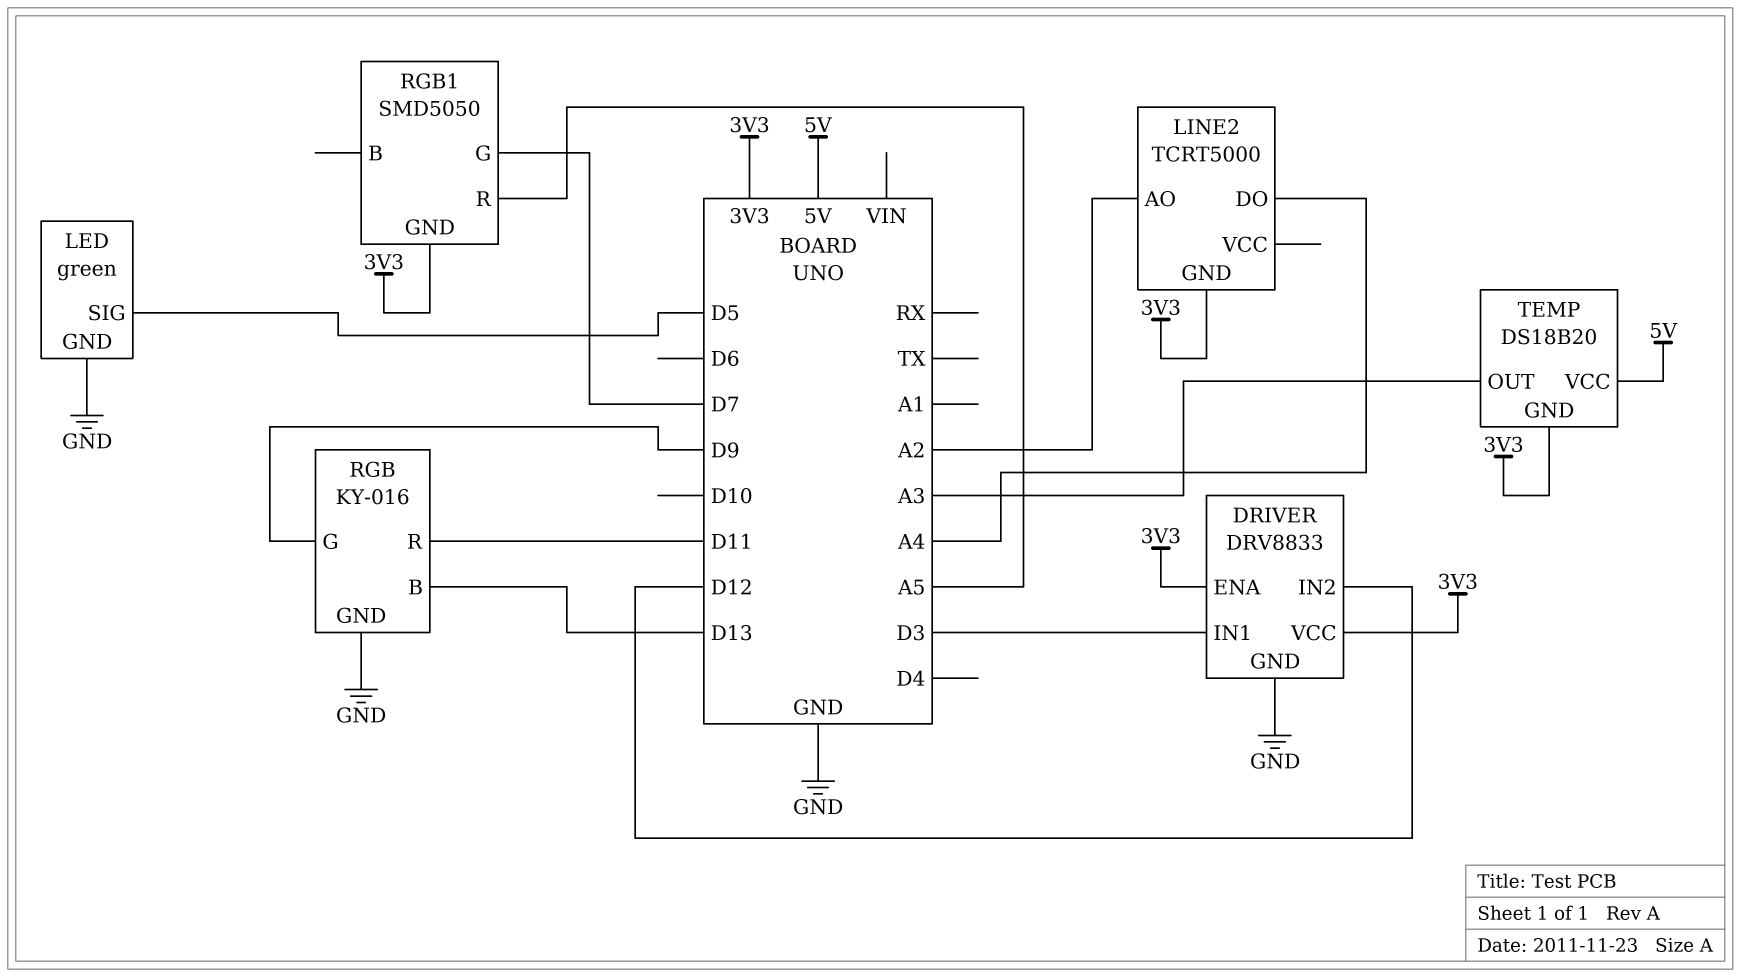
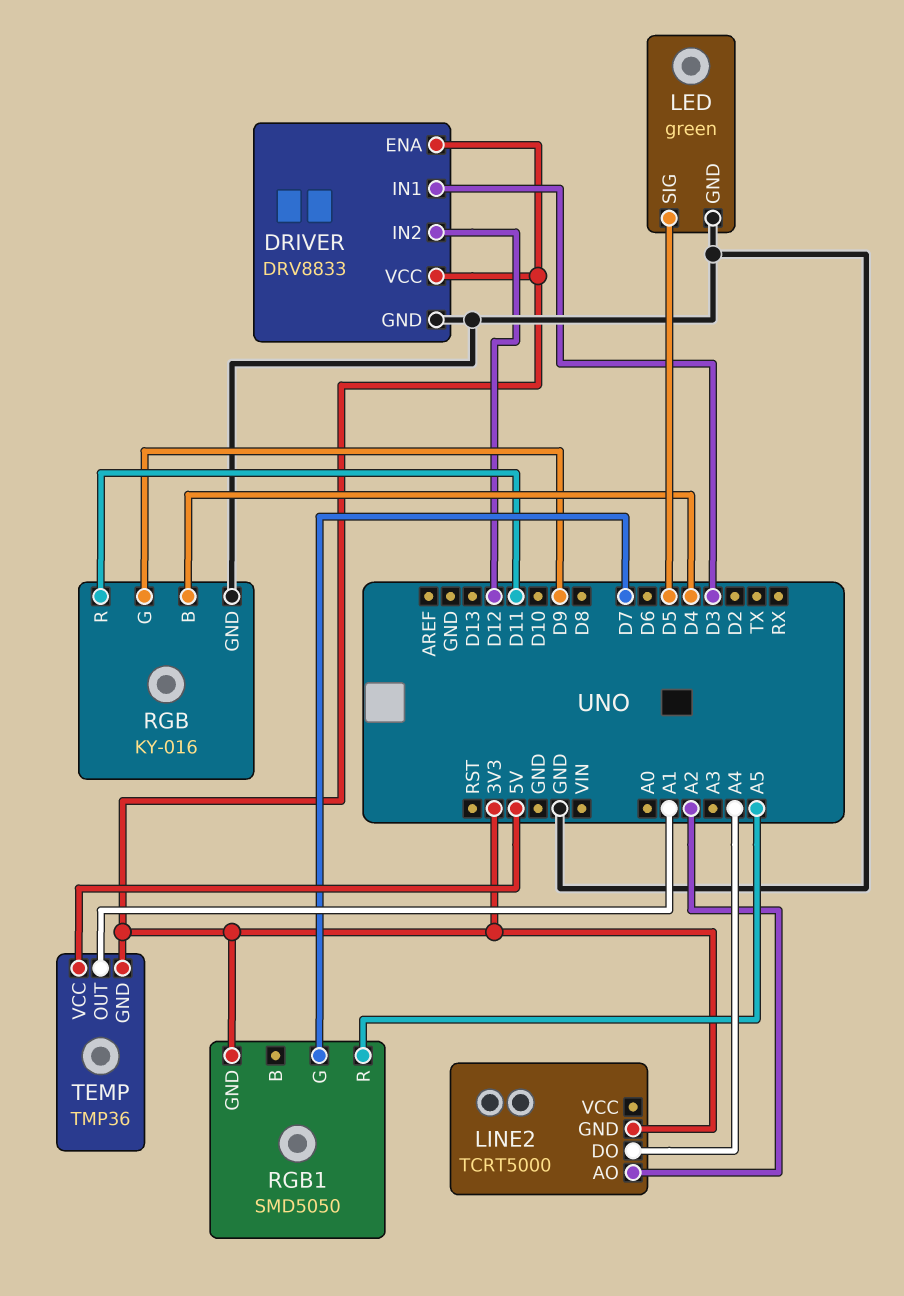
RGB pin B: D13 -> D4
TEMP: DS18B20 -> TMP36
TEMP pin OUT: A3 -> A1

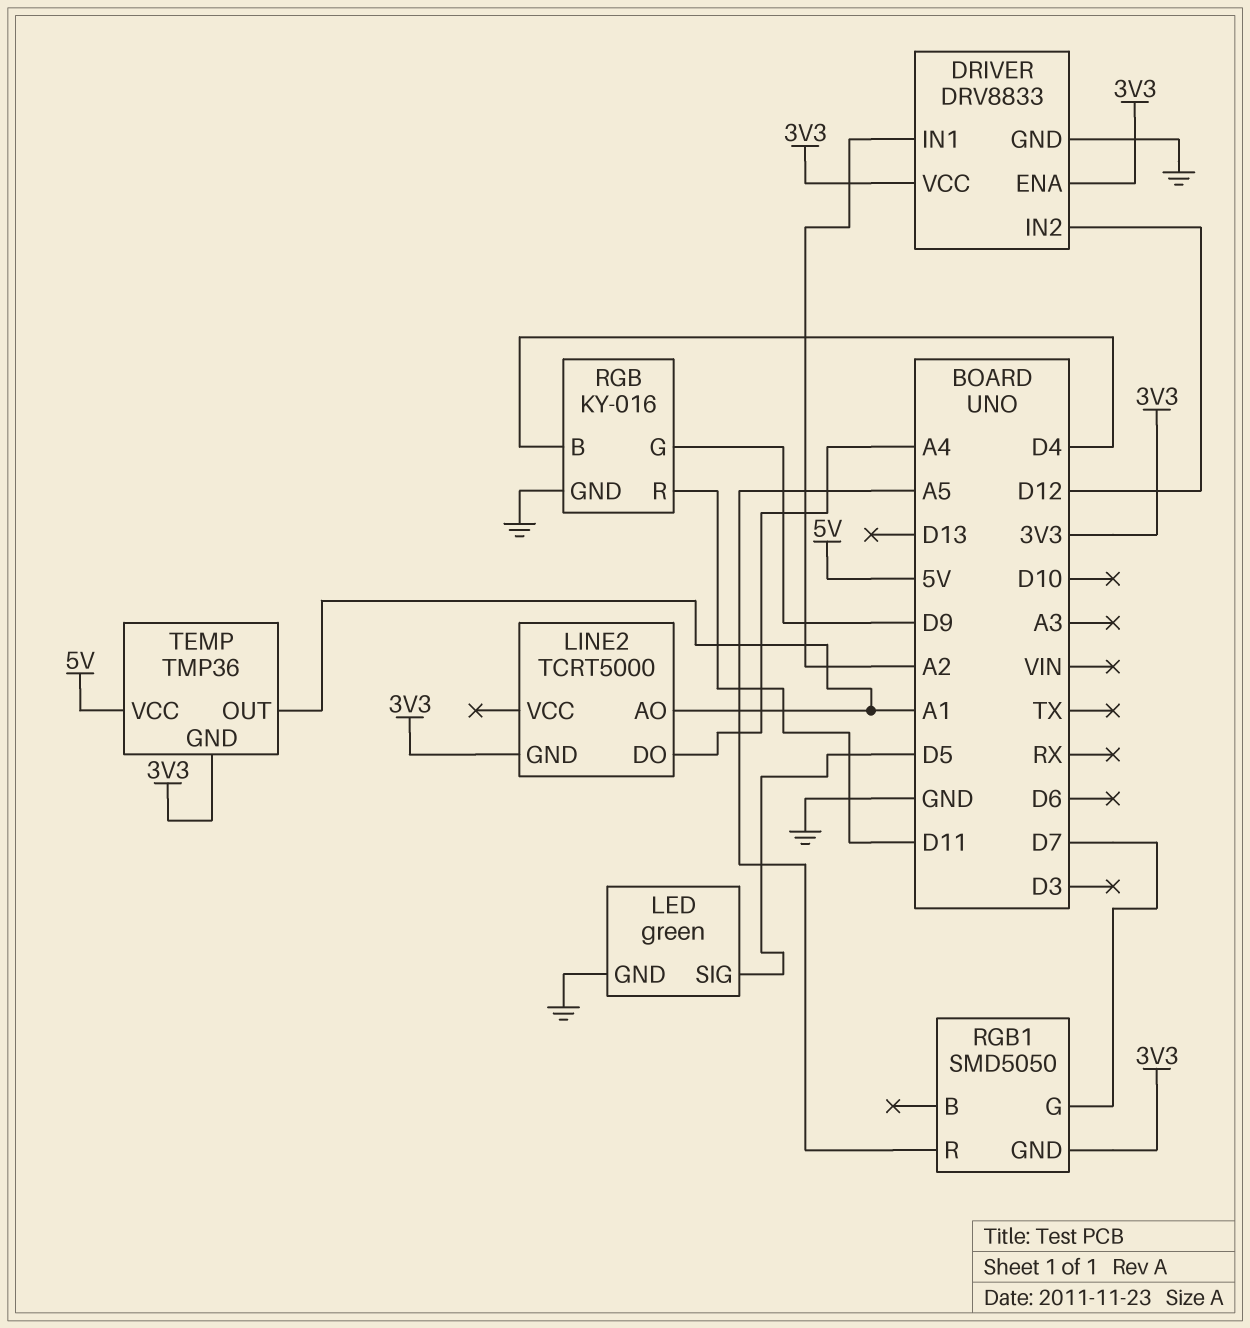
DRIVER pin IN1: D3 -> A2
LINE2 pin AO: A2 -> A1

